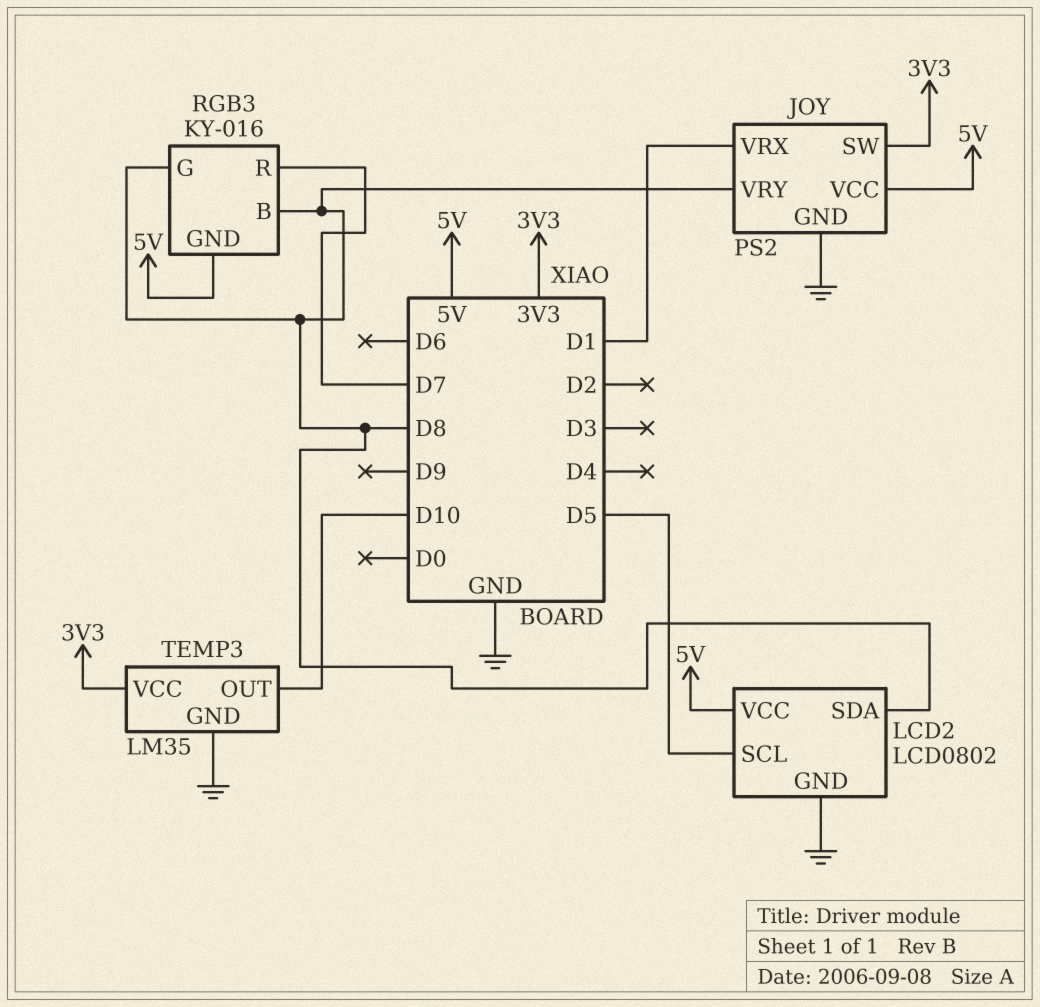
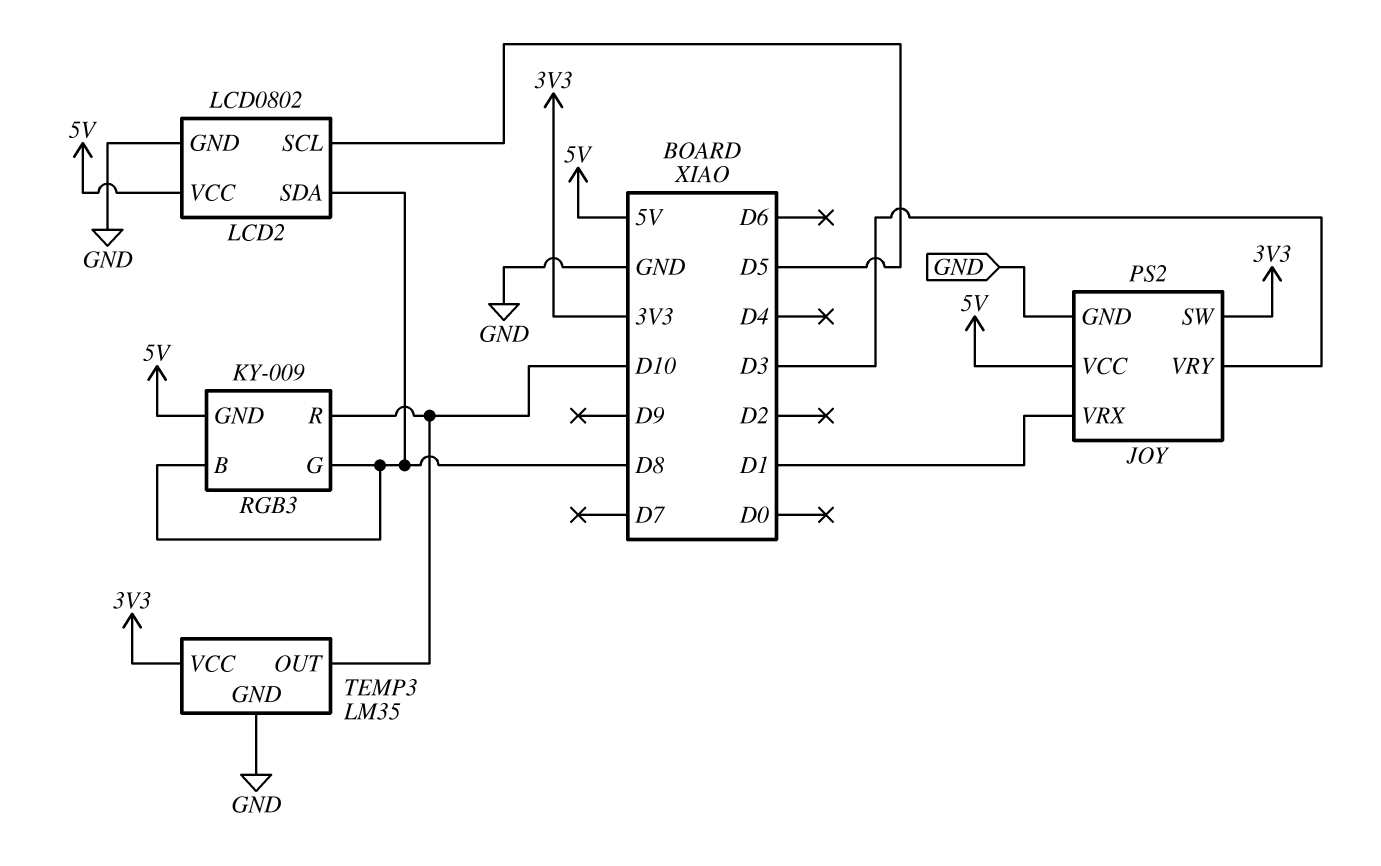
JOY pin VRY: D8 -> D3
RGB3: KY-016 -> KY-009
RGB3 pin R: D7 -> D10

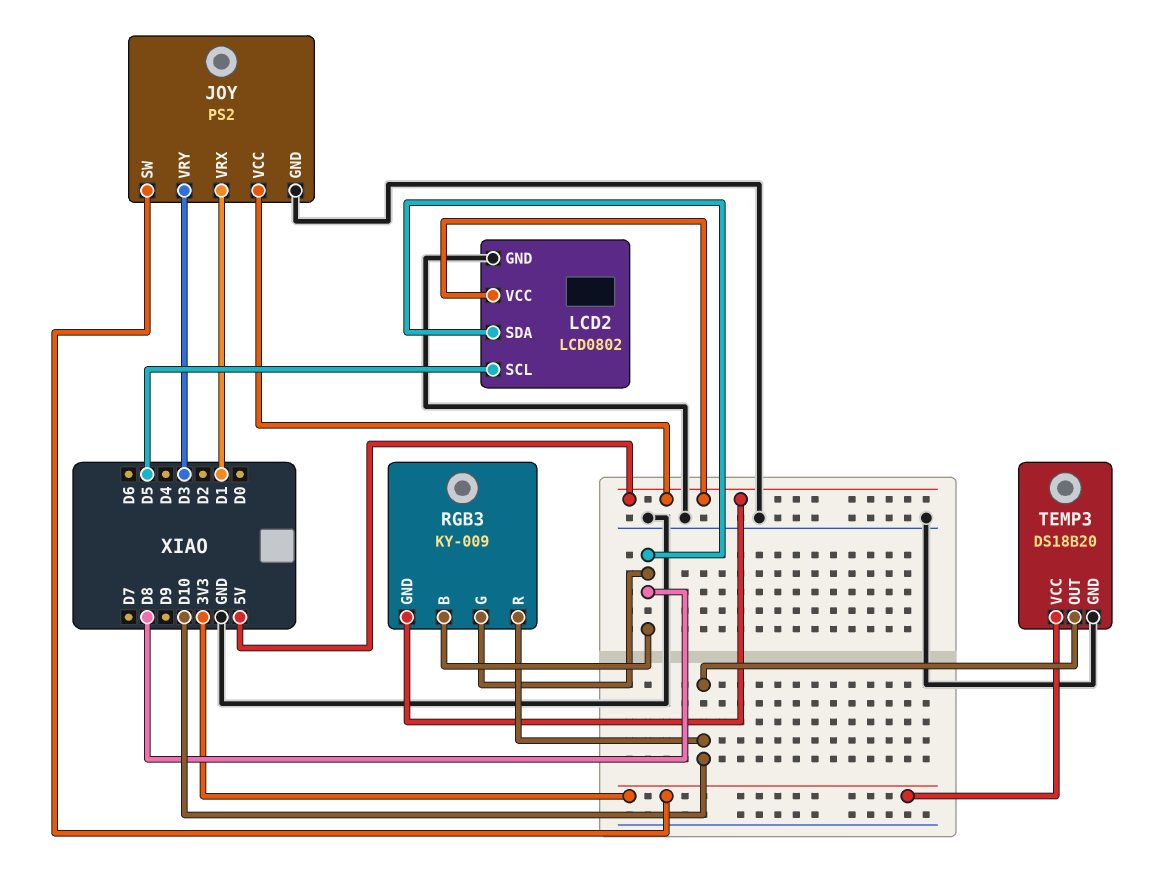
TEMP3: LM35 -> DS18B20

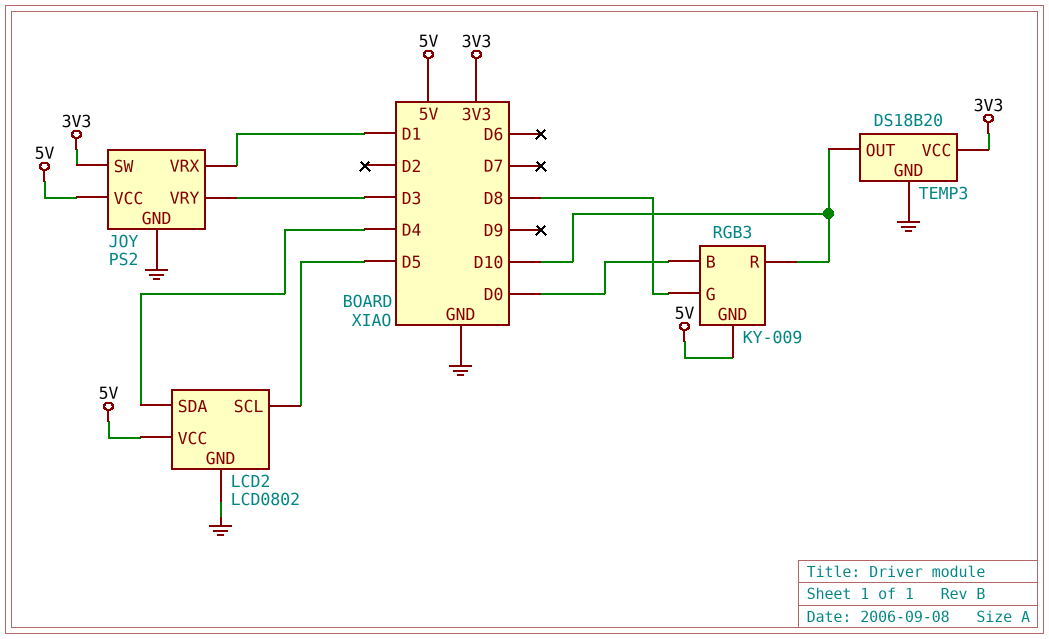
LCD2 pin SDA: D8 -> D4
RGB3 pin B: D8 -> D0

